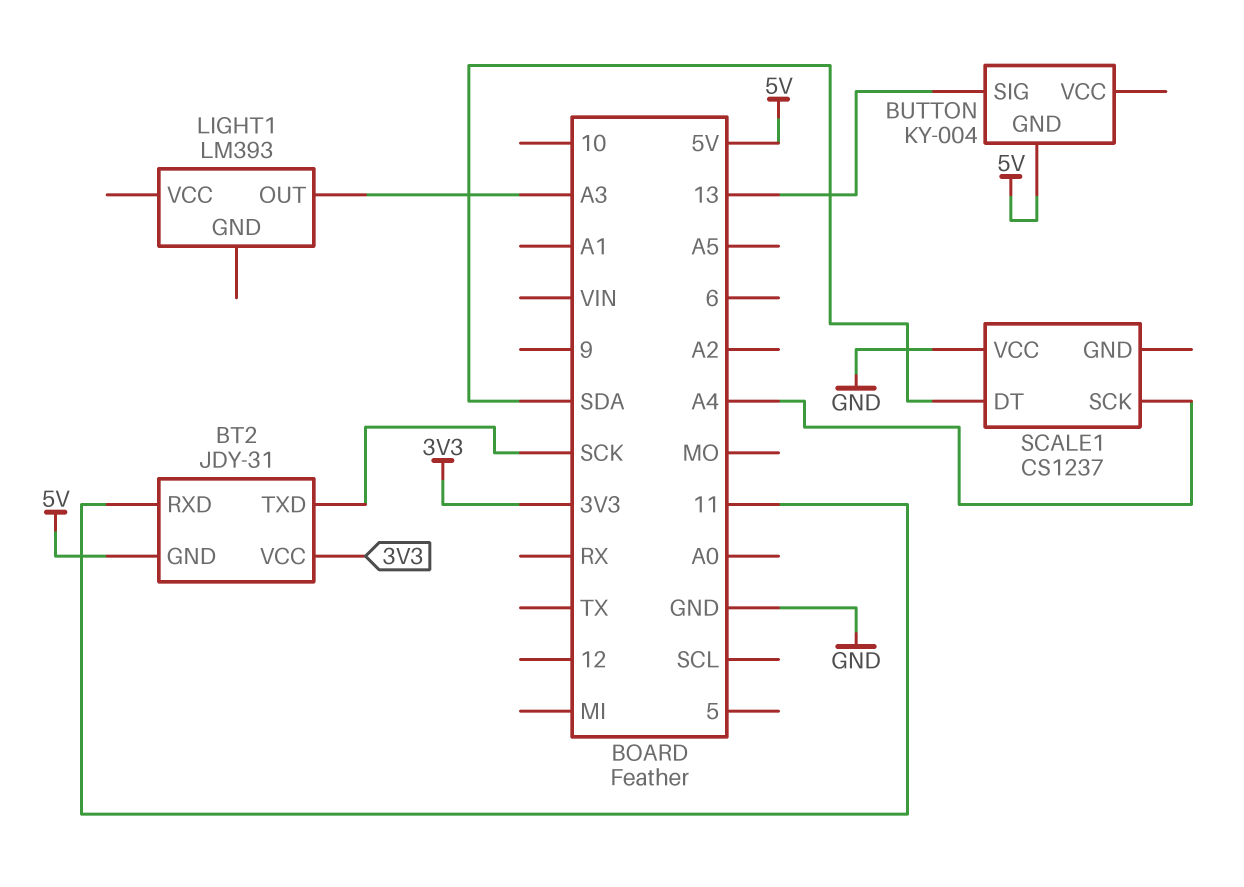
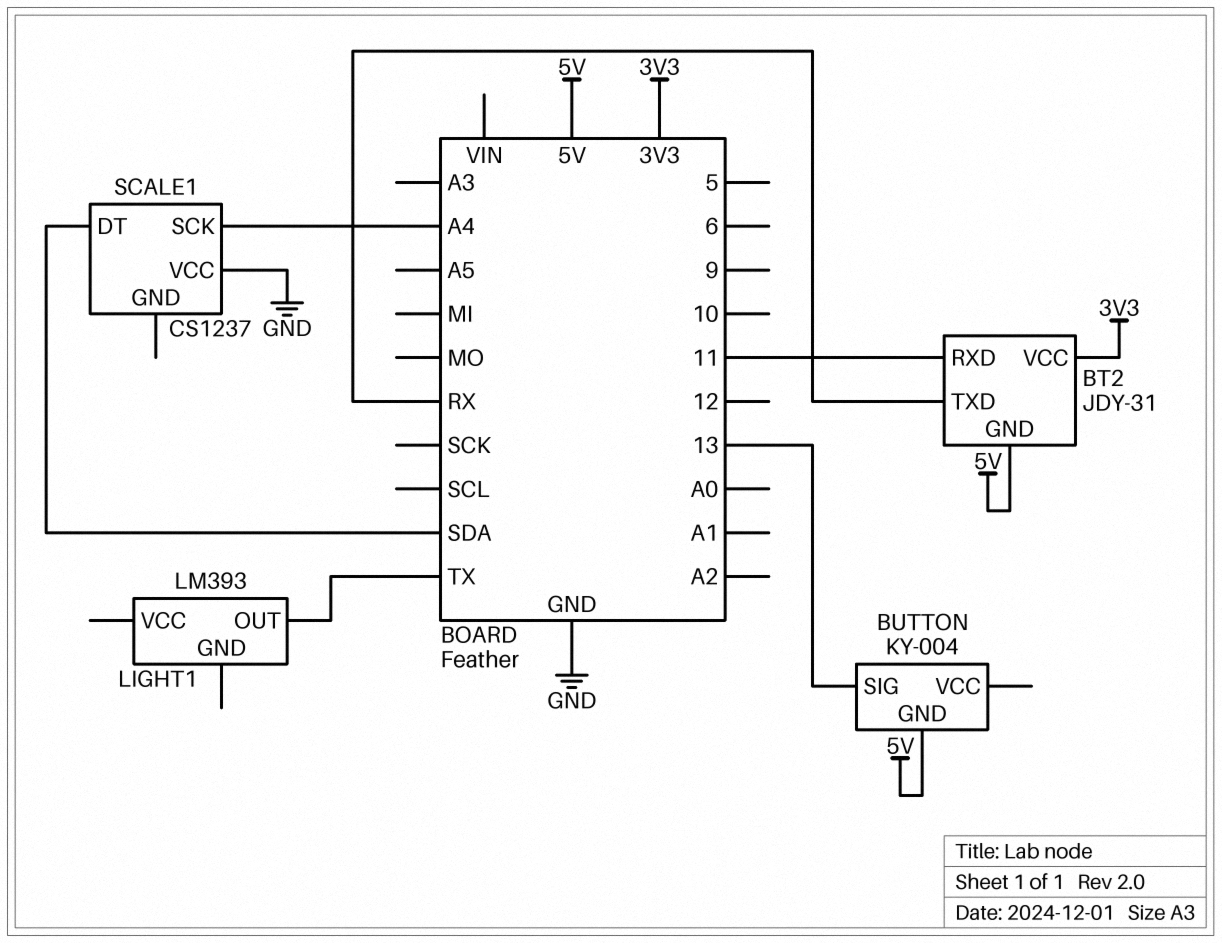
BT2 pin TXD: SCK -> RX
LIGHT1 pin OUT: A3 -> TX

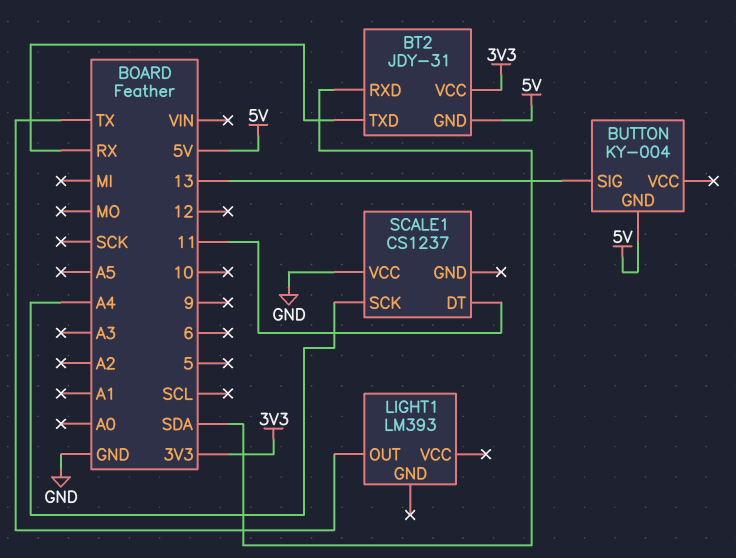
BT2 pin RXD: 11 -> SDA
SCALE1 pin DT: SDA -> 11

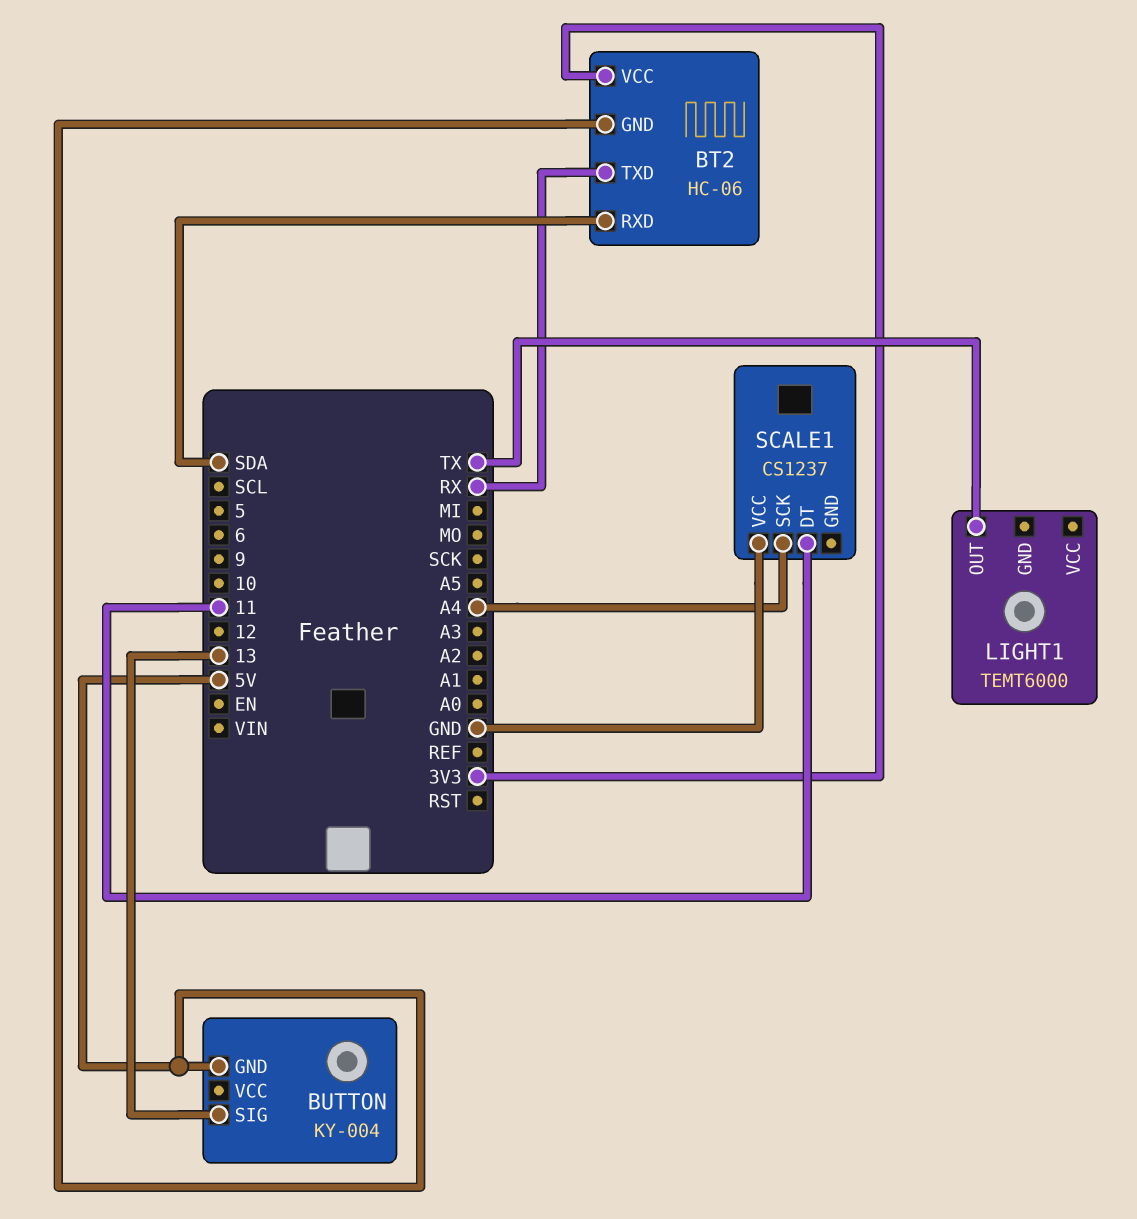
BT2: JDY-31 -> HC-06
LIGHT1: LM393 -> TEMT6000

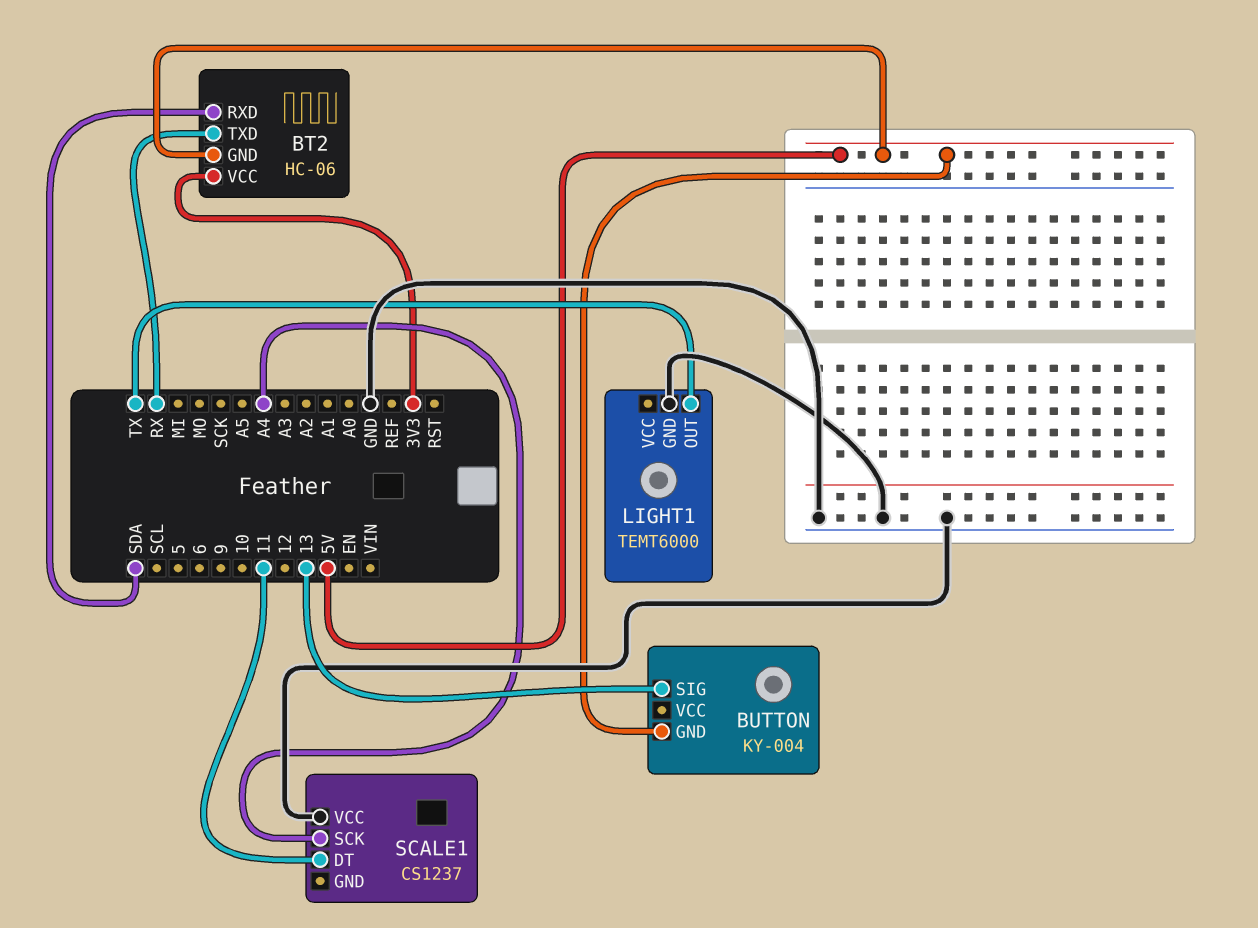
LIGHT1 pin GND: none -> GND

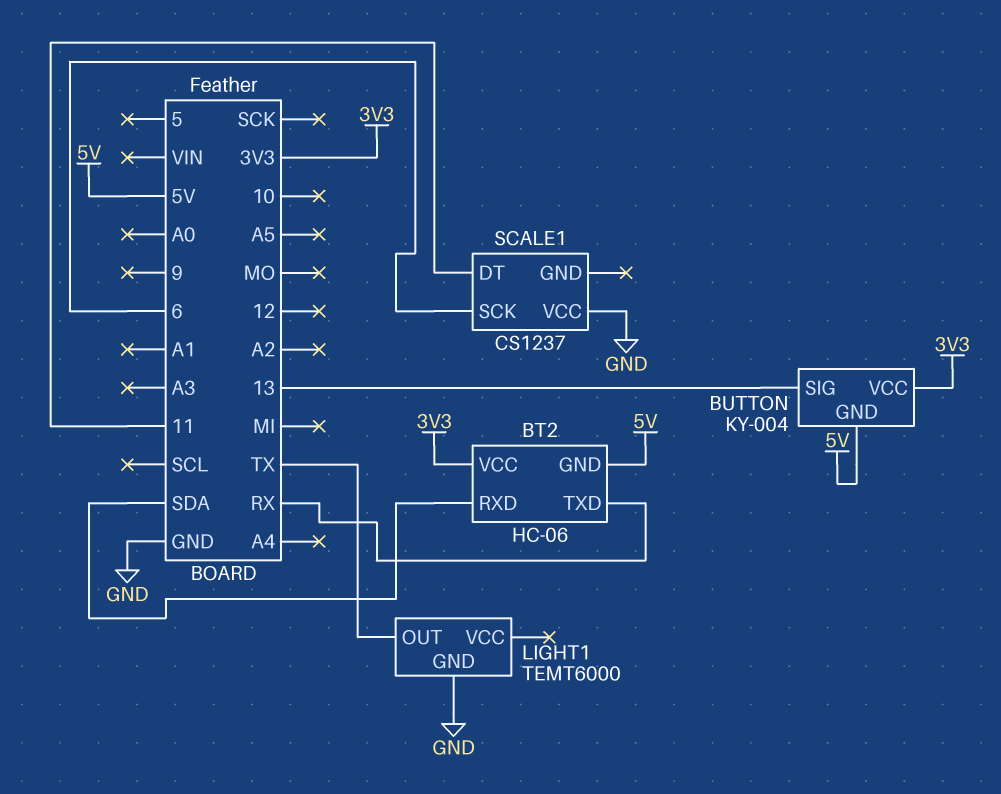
BUTTON pin VCC: none -> 3V3
SCALE1 pin SCK: A4 -> 6

